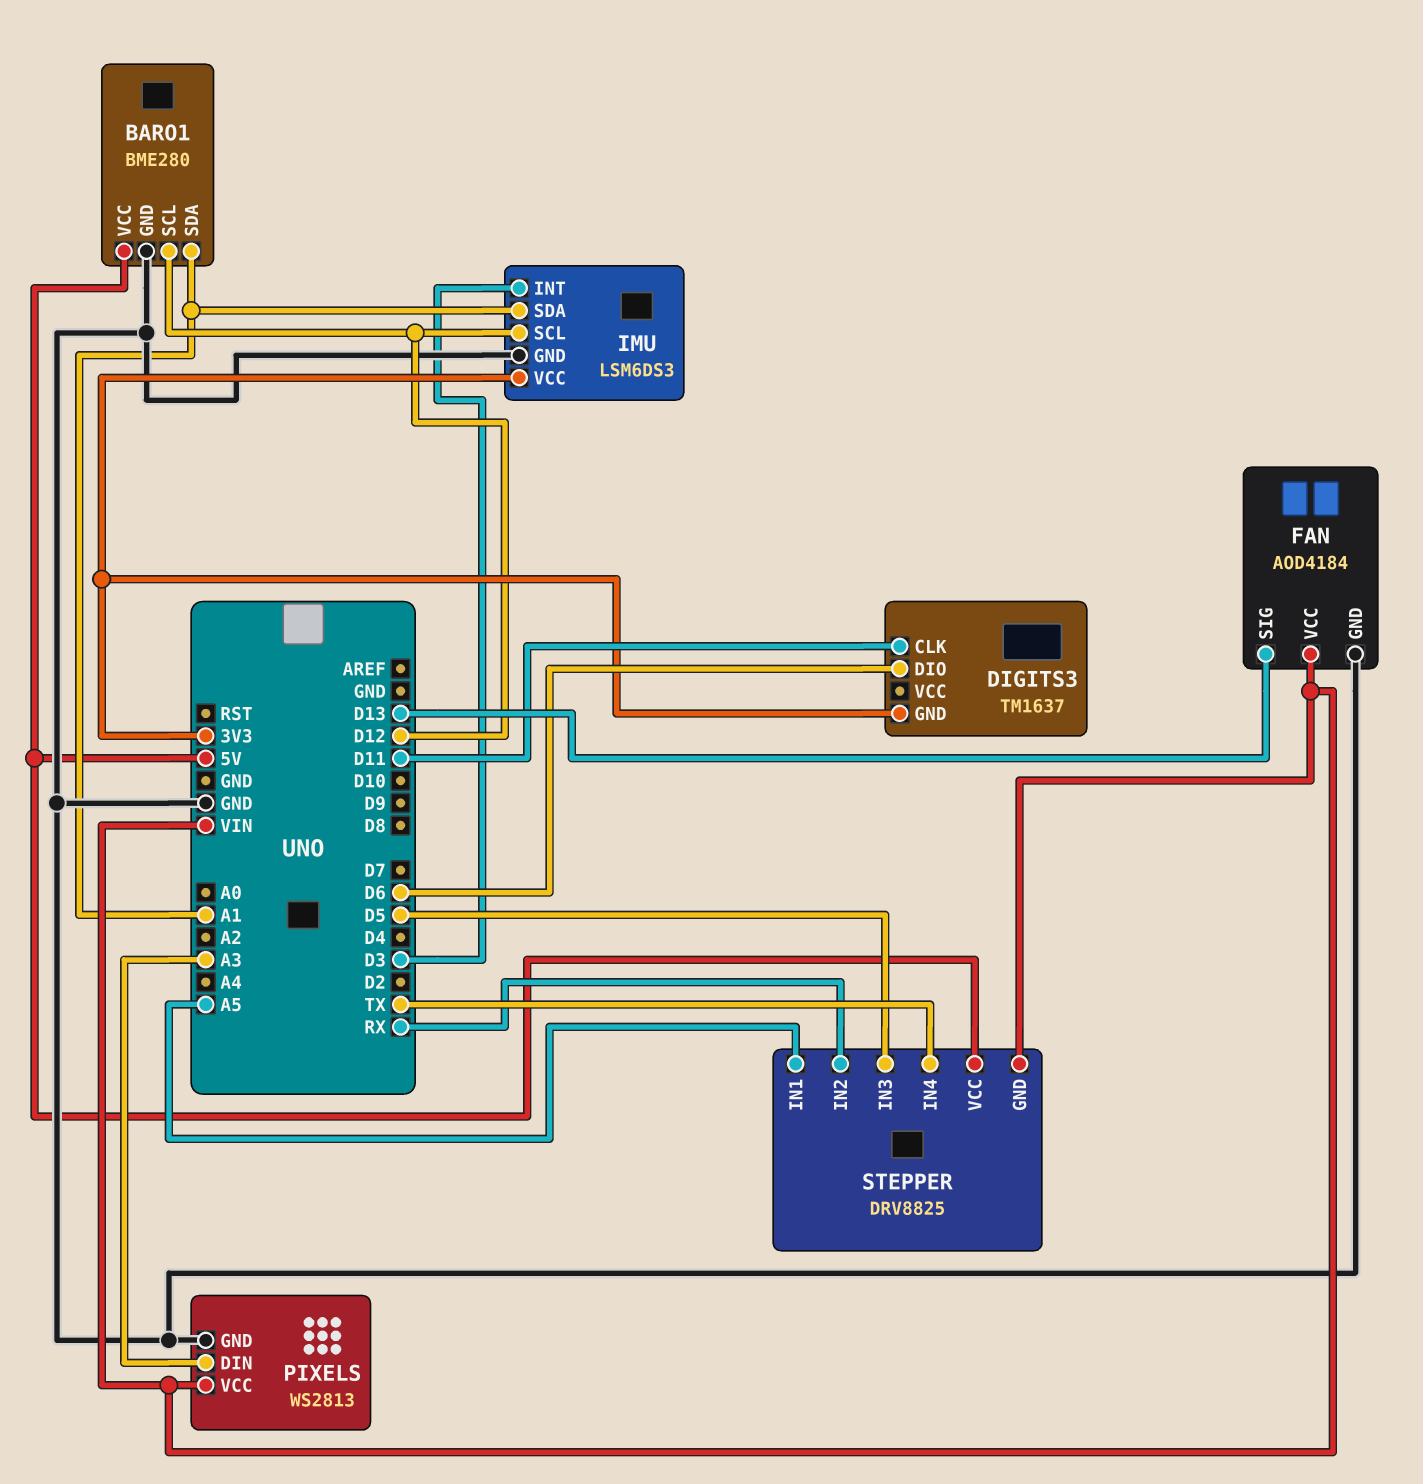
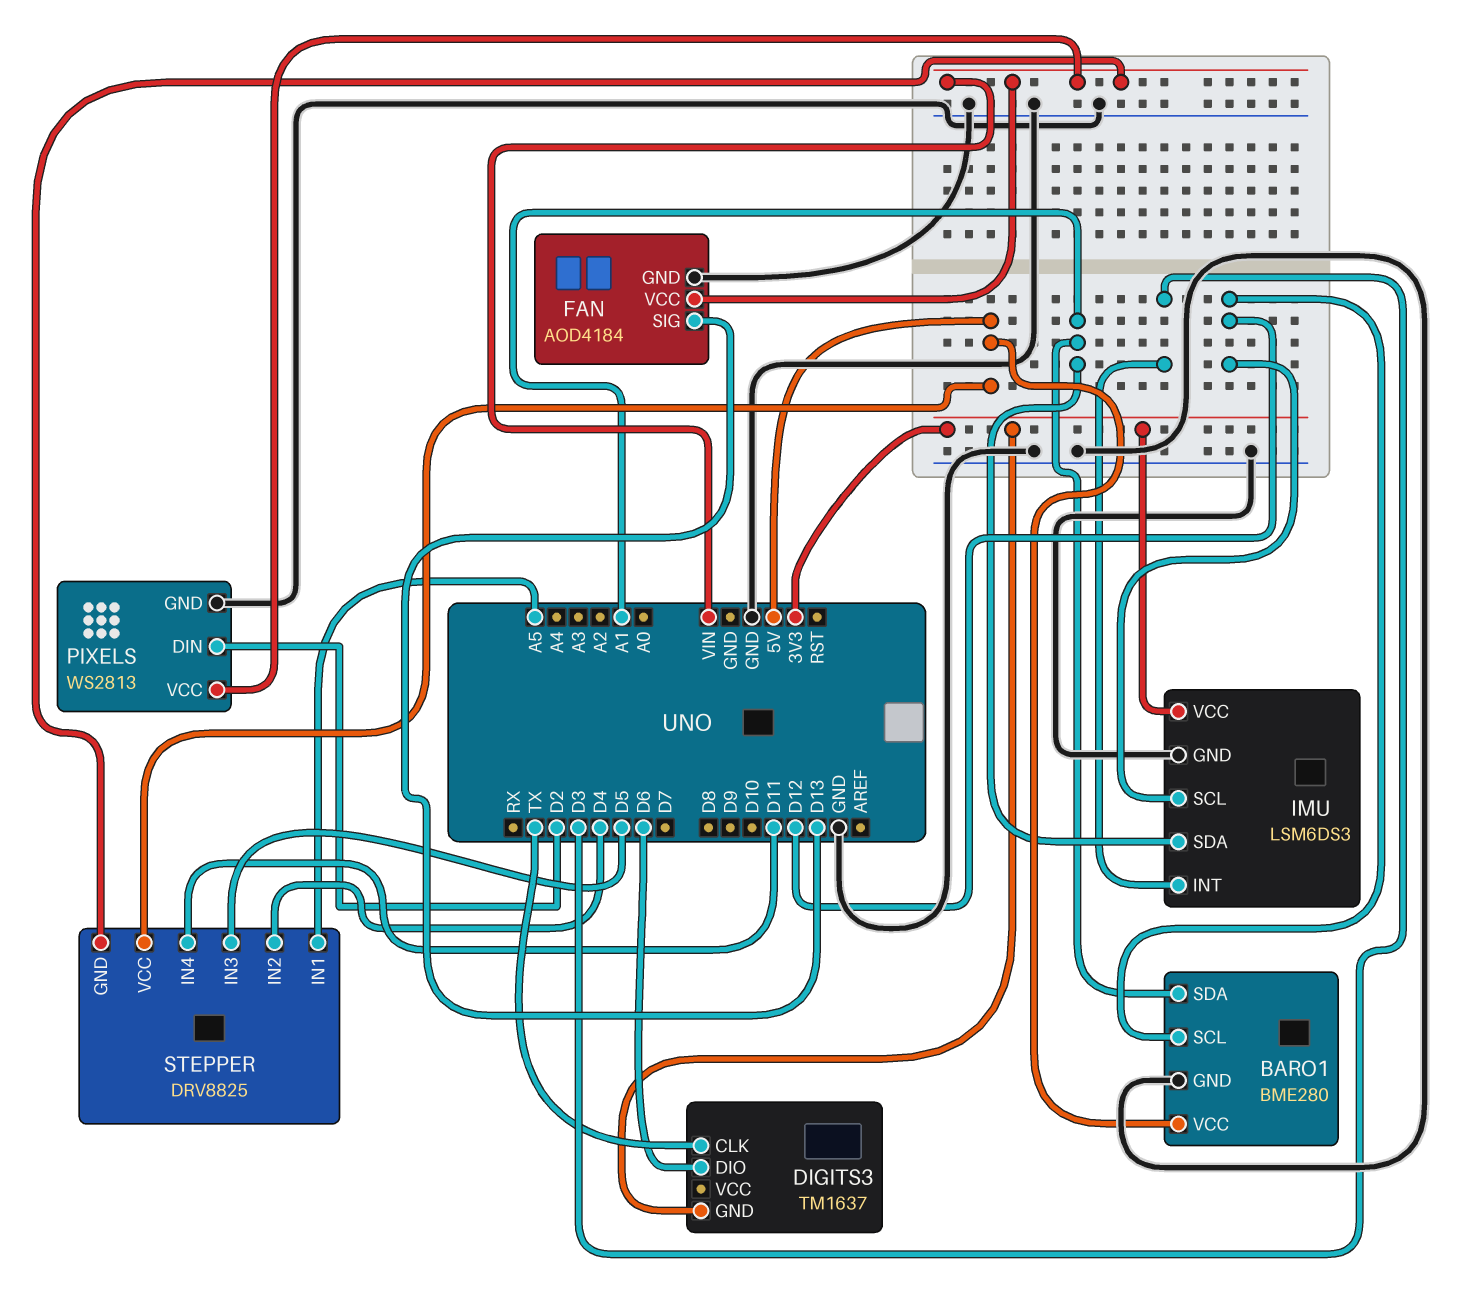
DIGITS3 pin CLK: D11 -> TX
PIXELS pin DIN: A3 -> D2
STEPPER pin IN2: RX -> D4
STEPPER pin IN4: TX -> D11

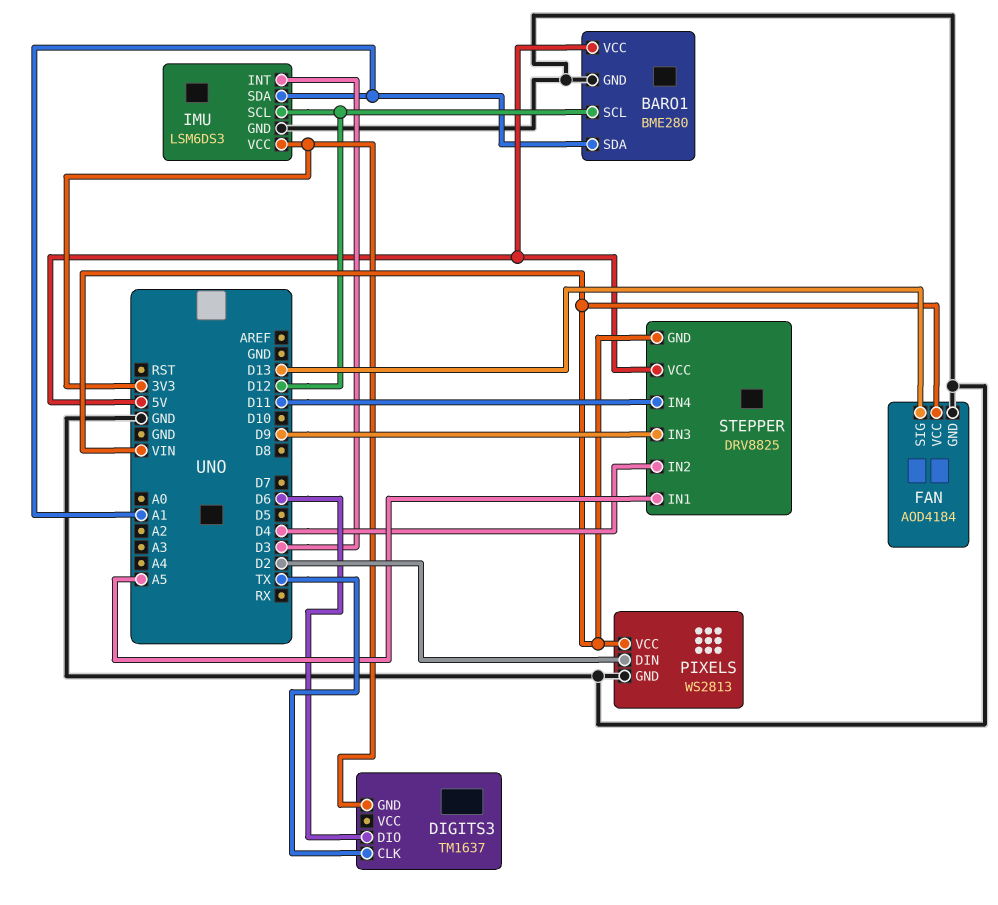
STEPPER pin IN3: D5 -> D9

